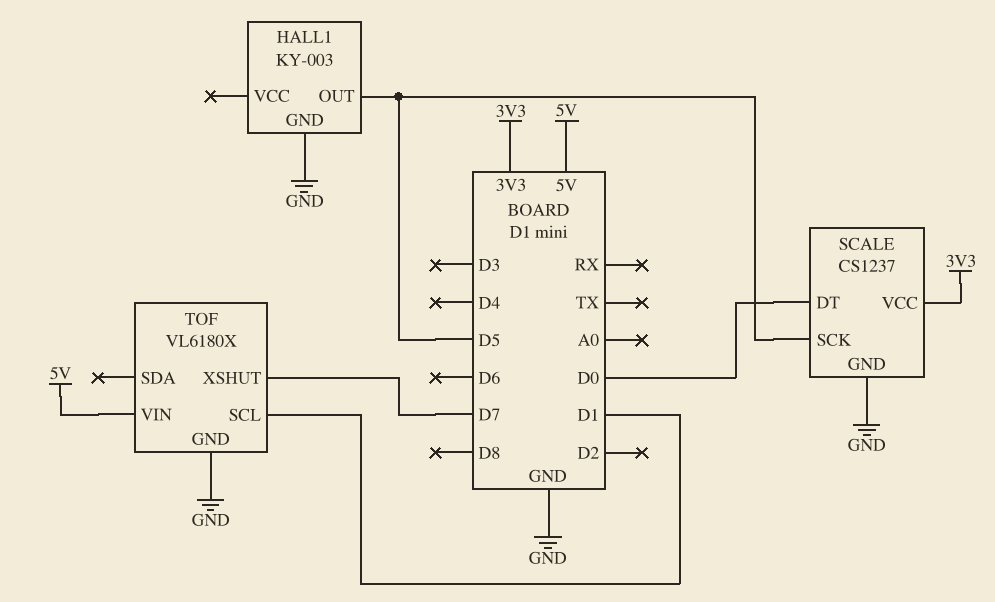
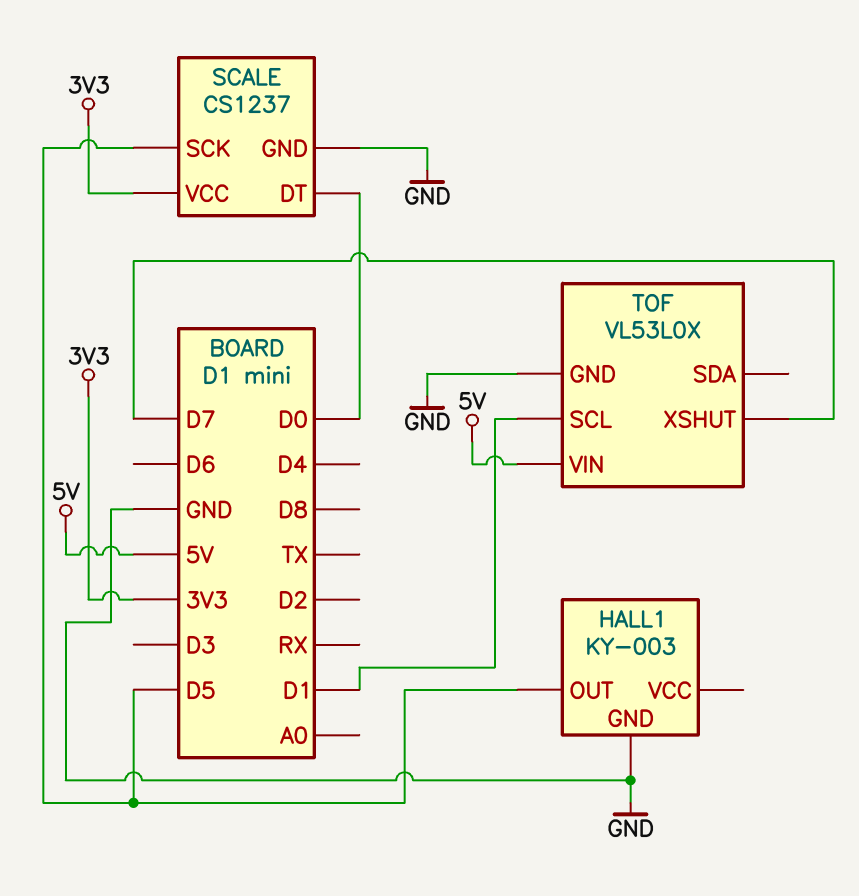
TOF: VL6180X -> VL53L0X

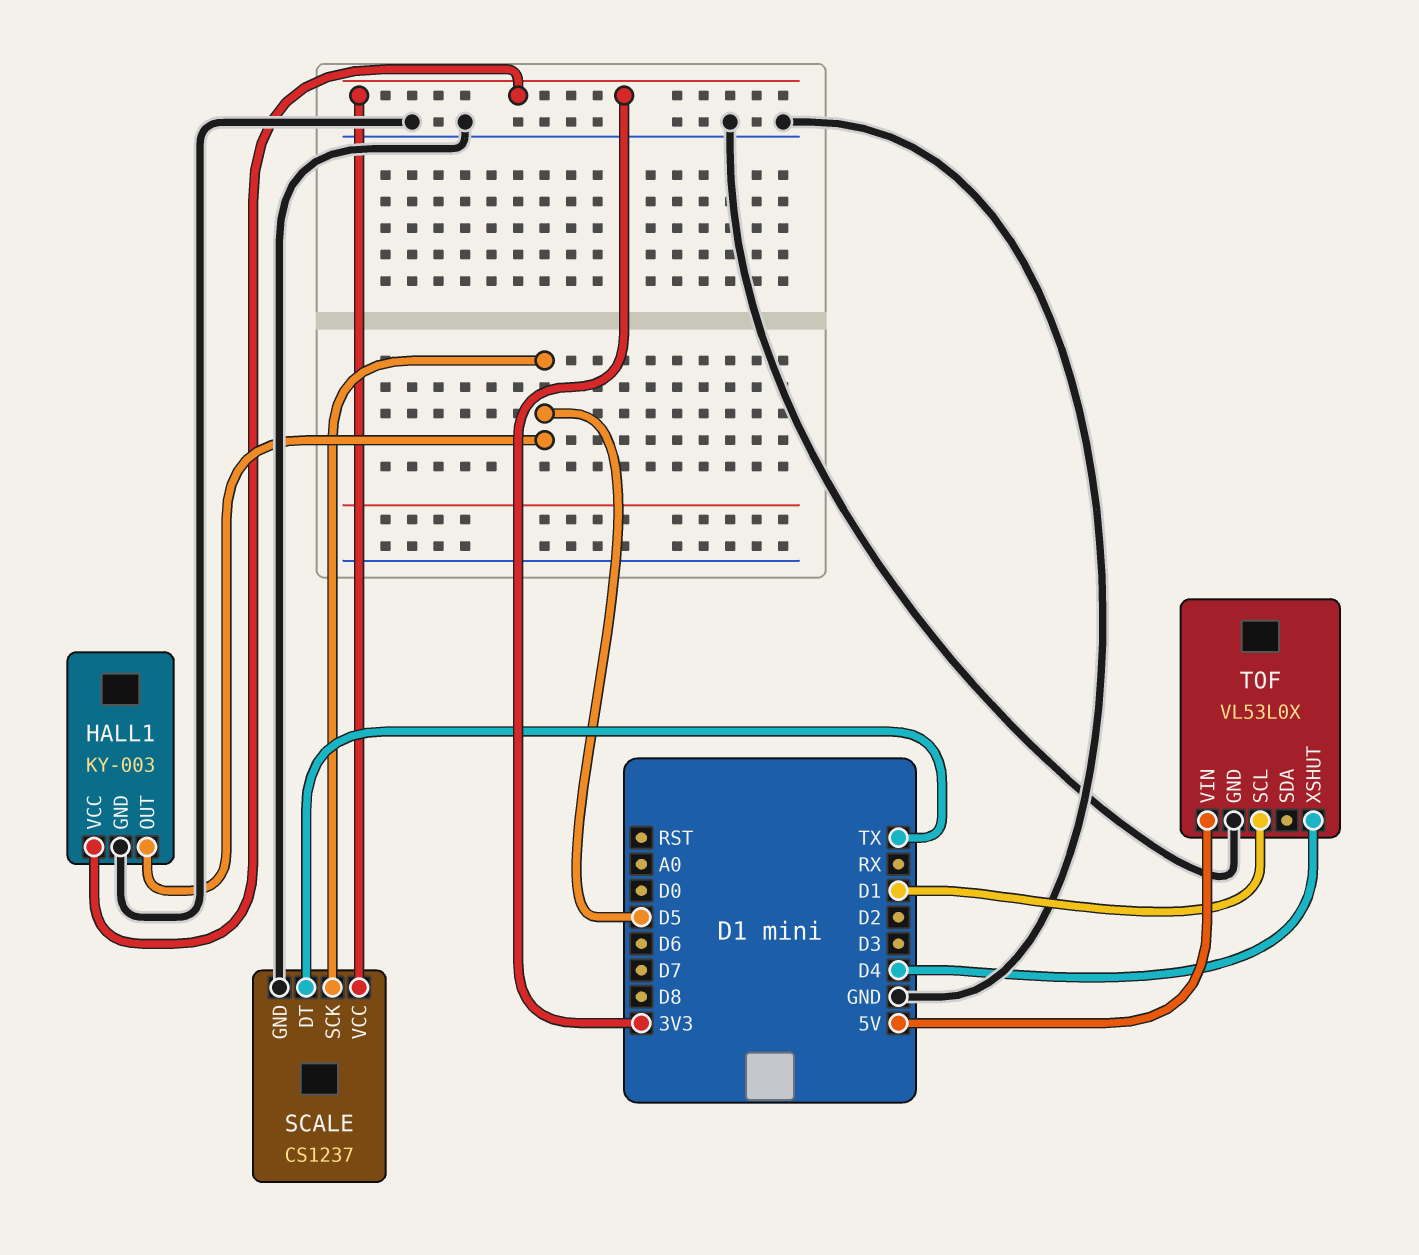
HALL1 pin VCC: none -> 3V3
SCALE pin DT: D0 -> TX
TOF pin XSHUT: D7 -> D4

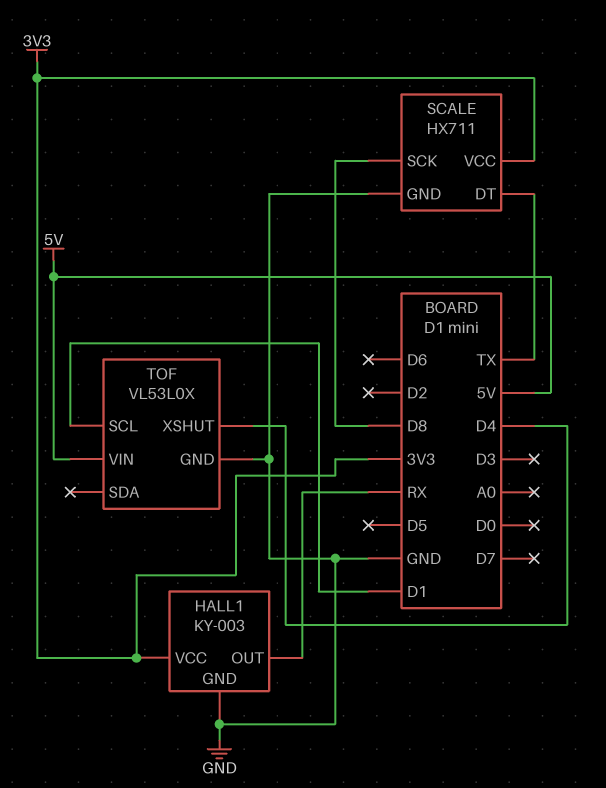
HALL1 pin OUT: D5 -> RX
SCALE: CS1237 -> HX711
SCALE pin SCK: D5 -> D8

